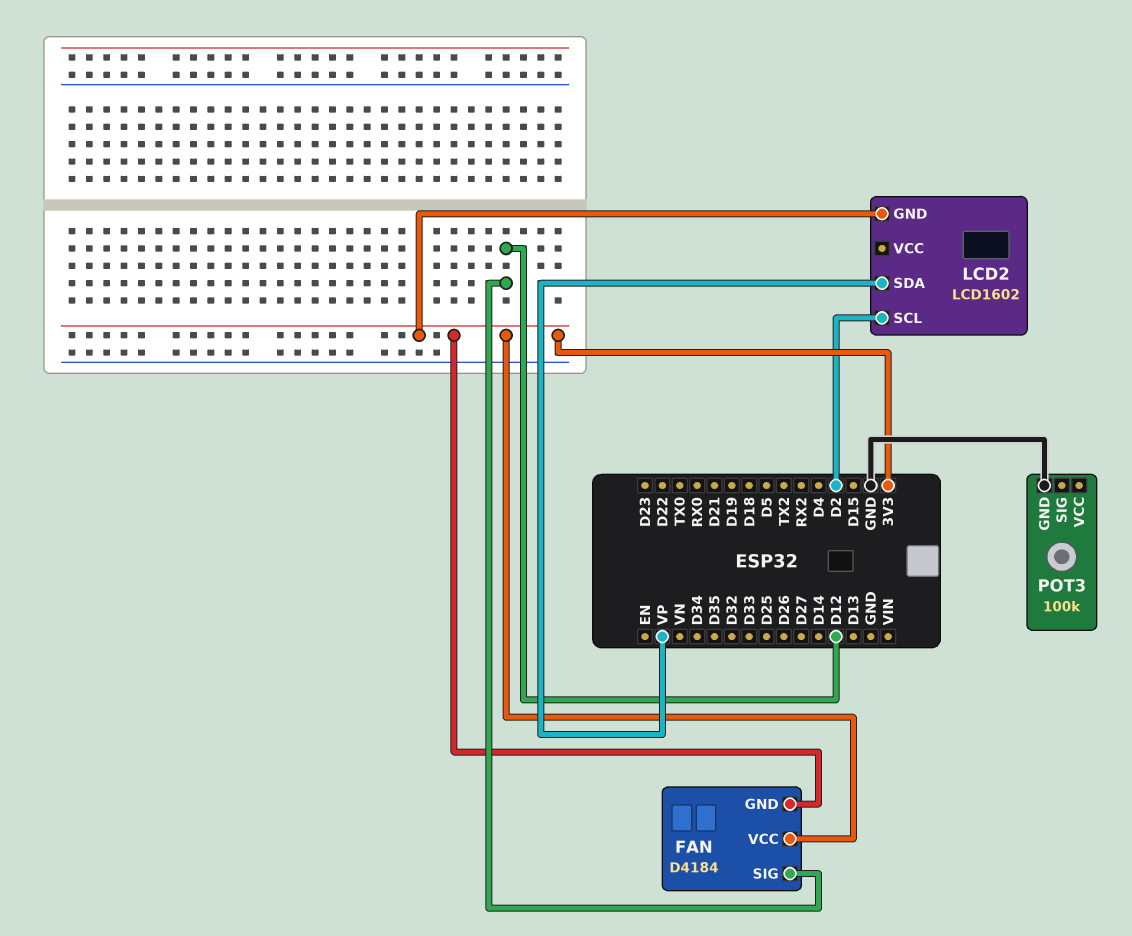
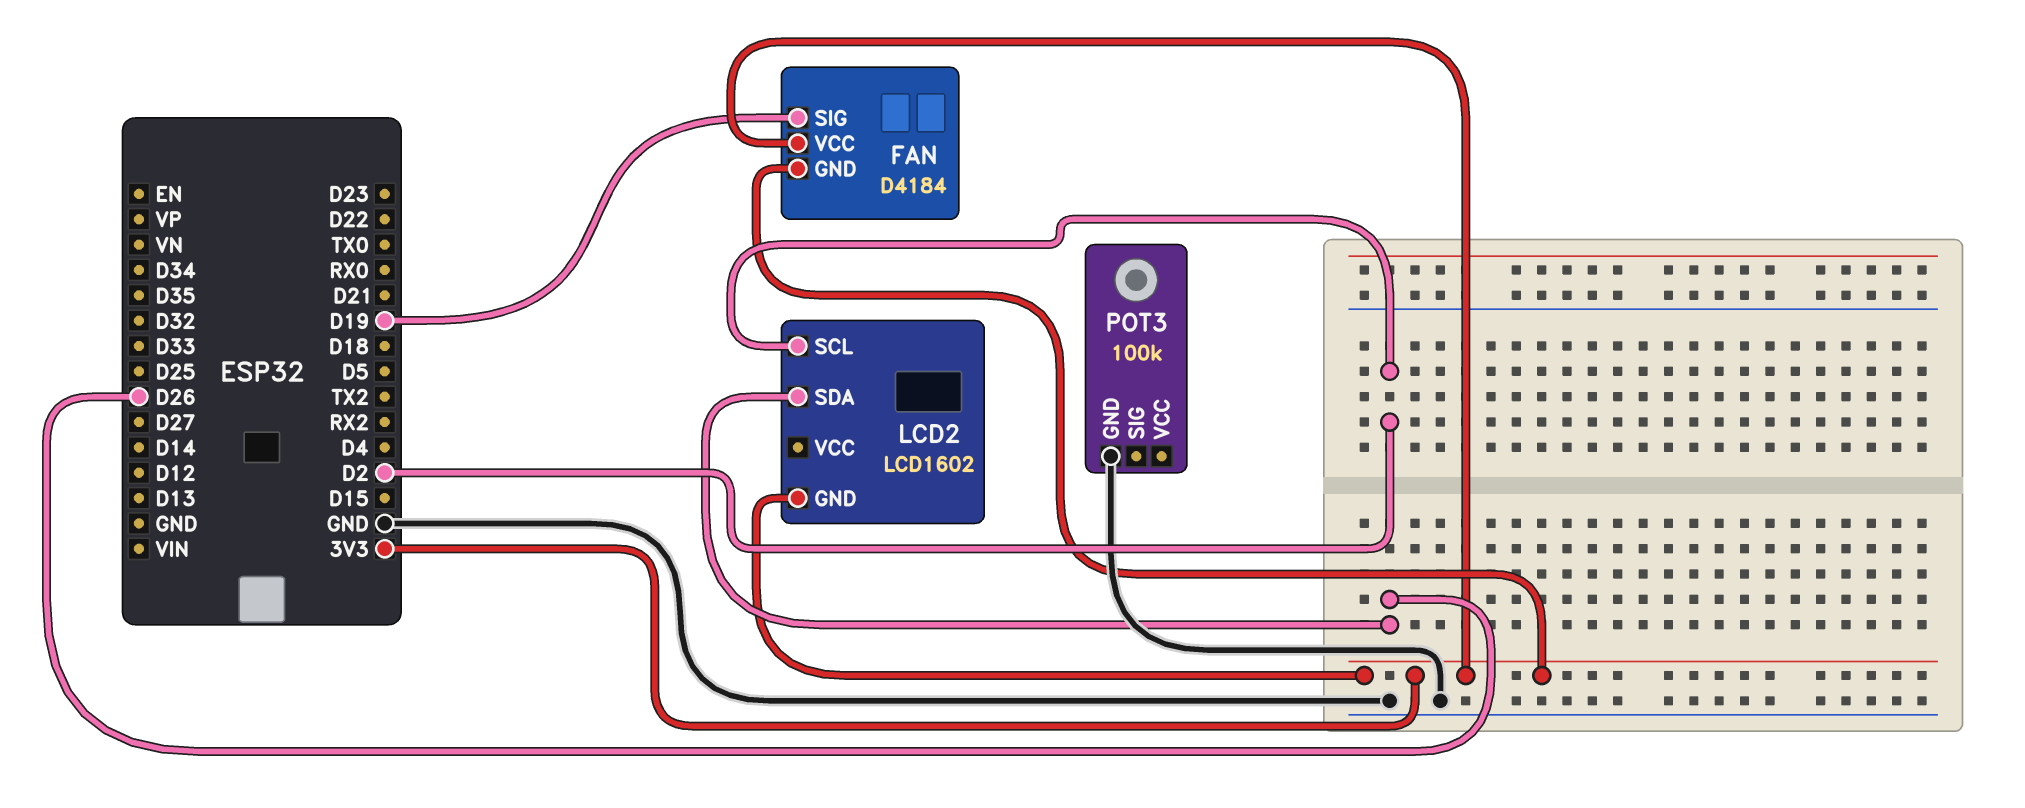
FAN pin SIG: D12 -> D19
LCD2 pin SDA: VP -> D26

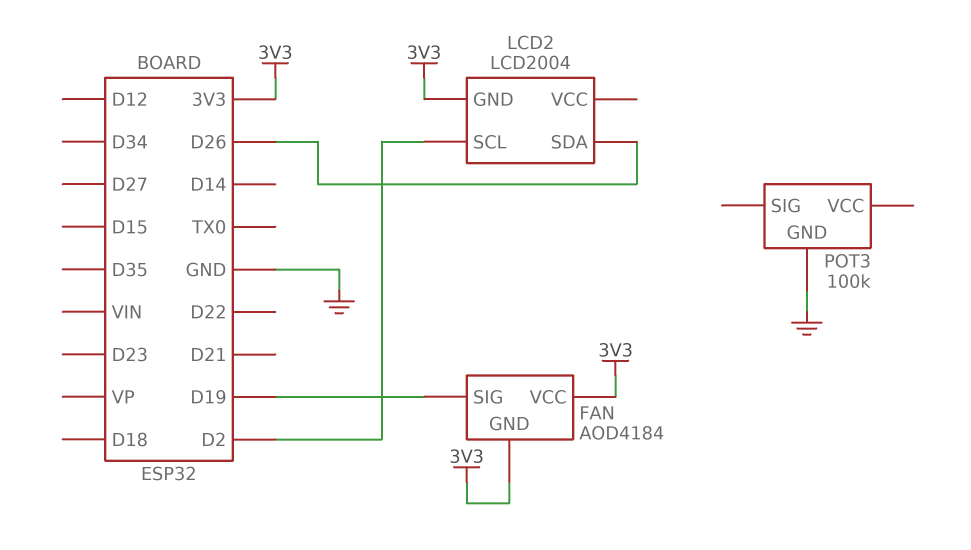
FAN: D4184 -> AOD4184
LCD2: LCD1602 -> LCD2004

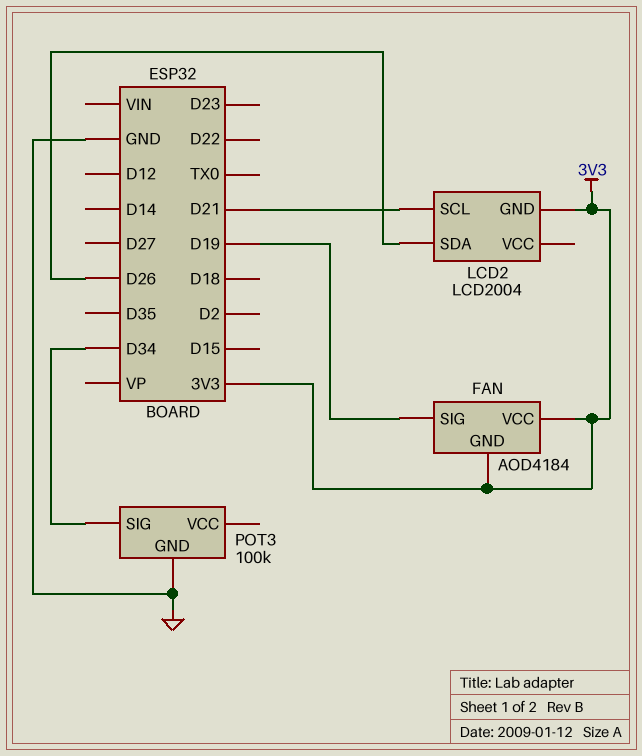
LCD2 pin SCL: D2 -> D21
POT3 pin SIG: none -> D34

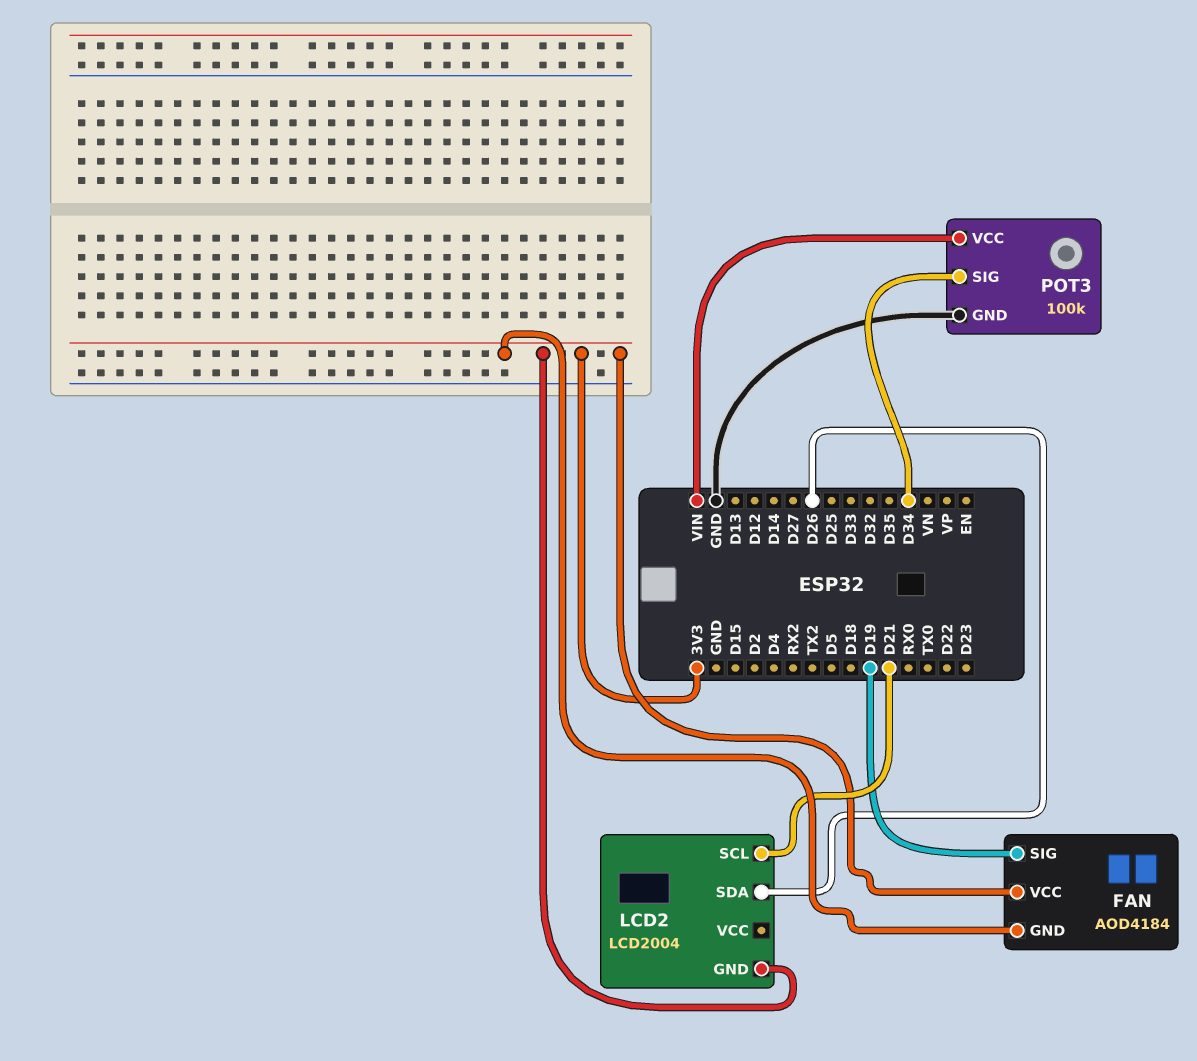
POT3 pin VCC: none -> VIN

